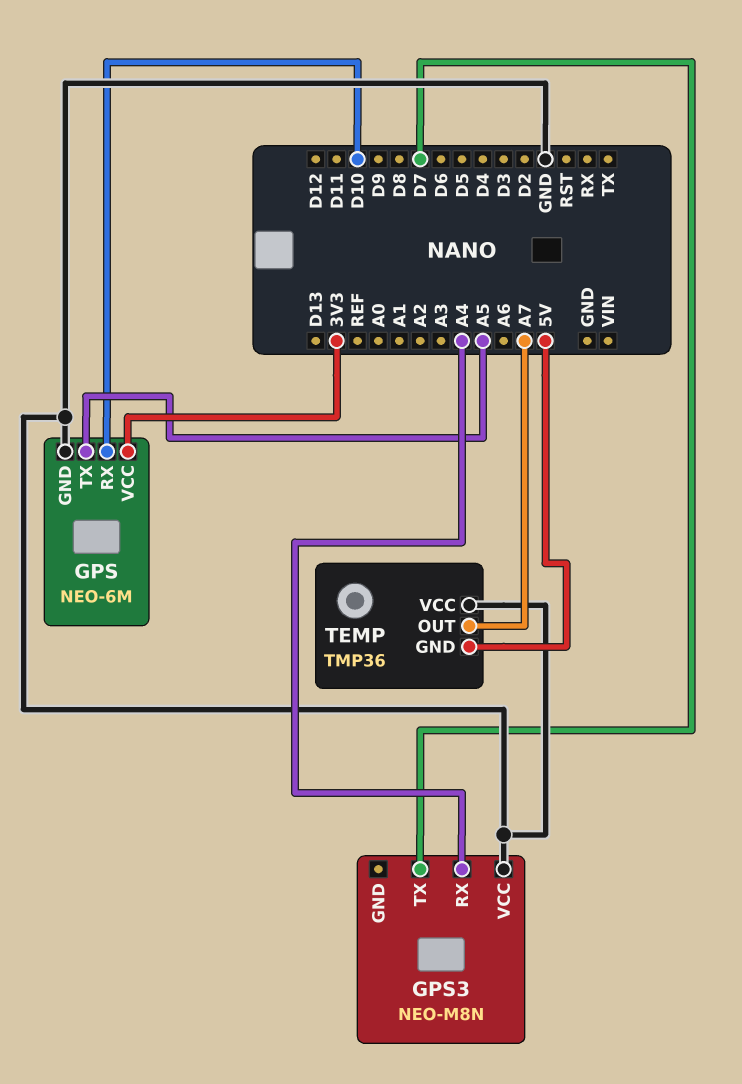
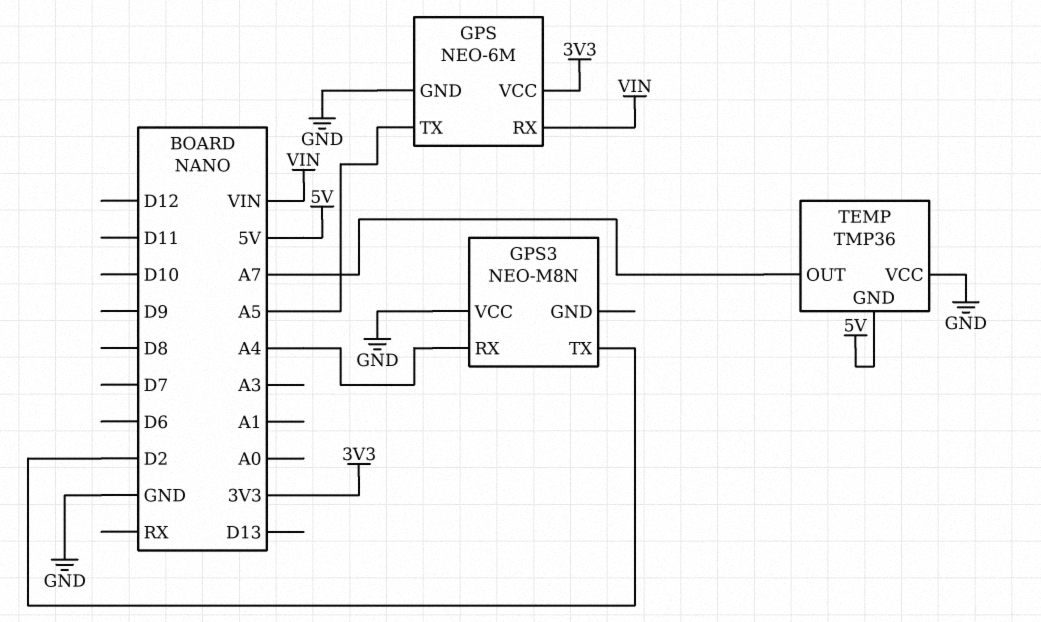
GPS pin RX: D10 -> VIN
GPS3 pin TX: D7 -> D2

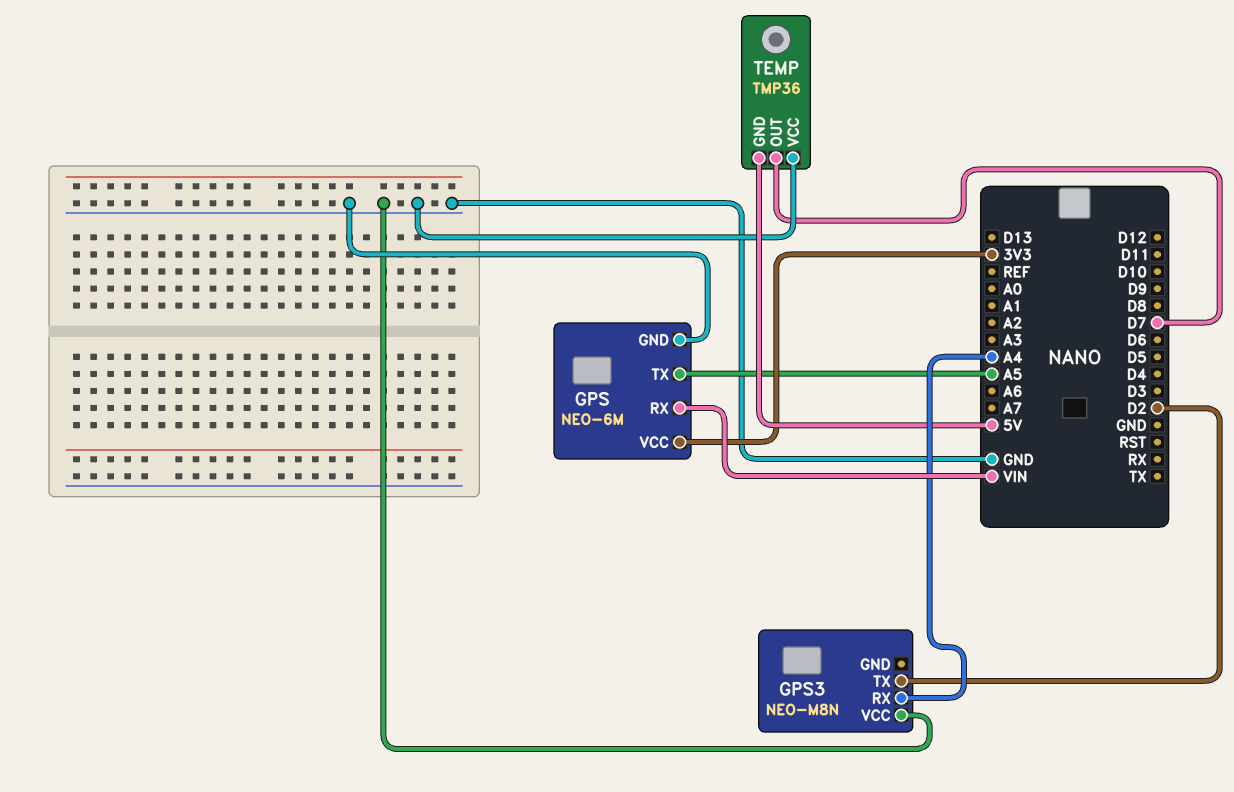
TEMP pin OUT: A7 -> D7

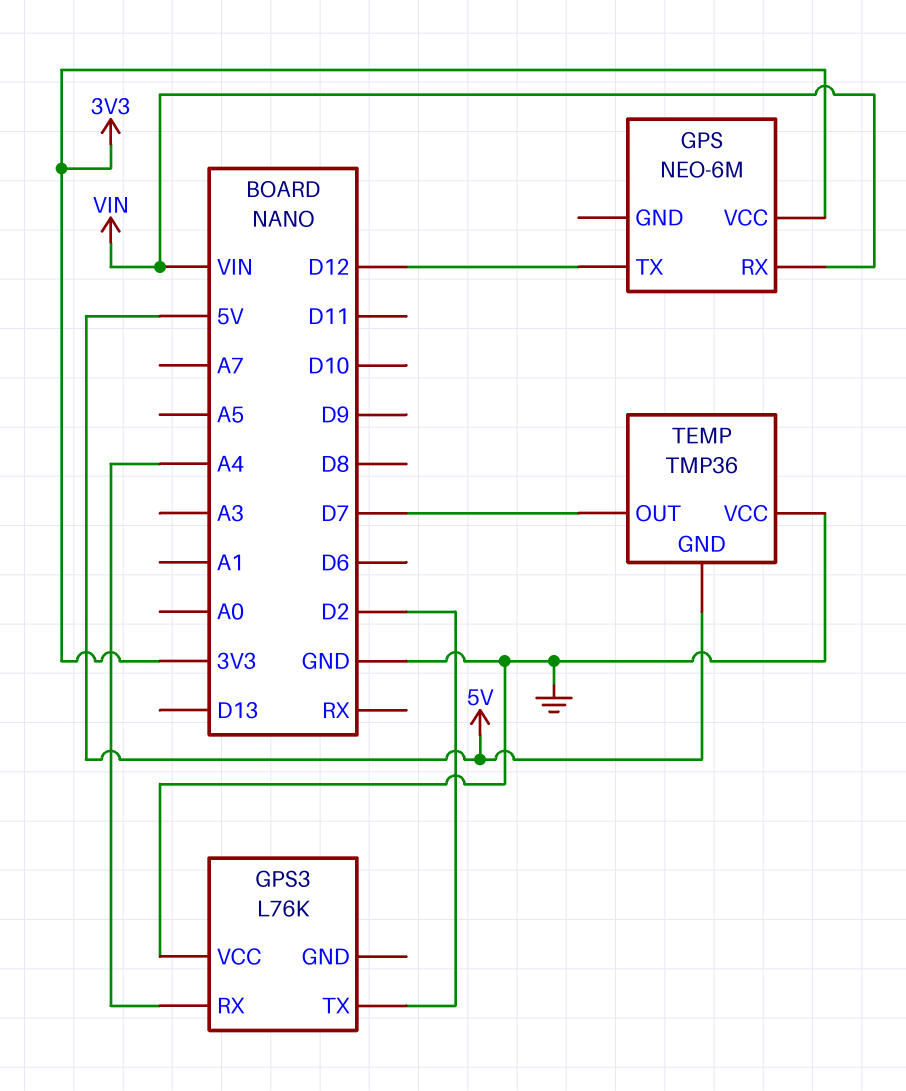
GPS pin GND: GND -> none
GPS pin TX: A5 -> D12
GPS3: NEO-M8N -> L76K

